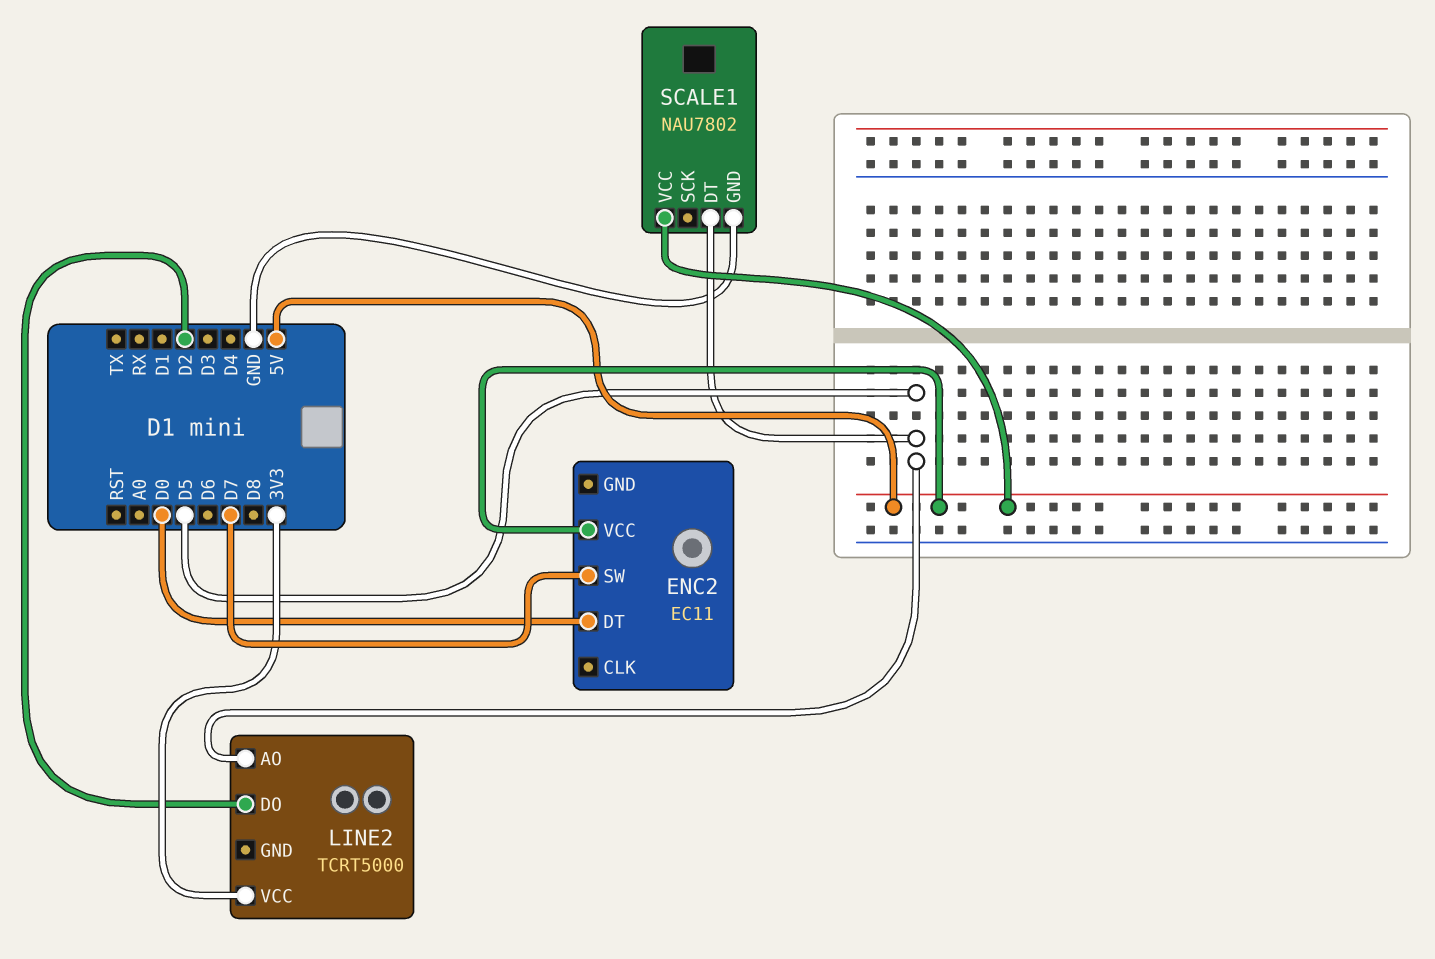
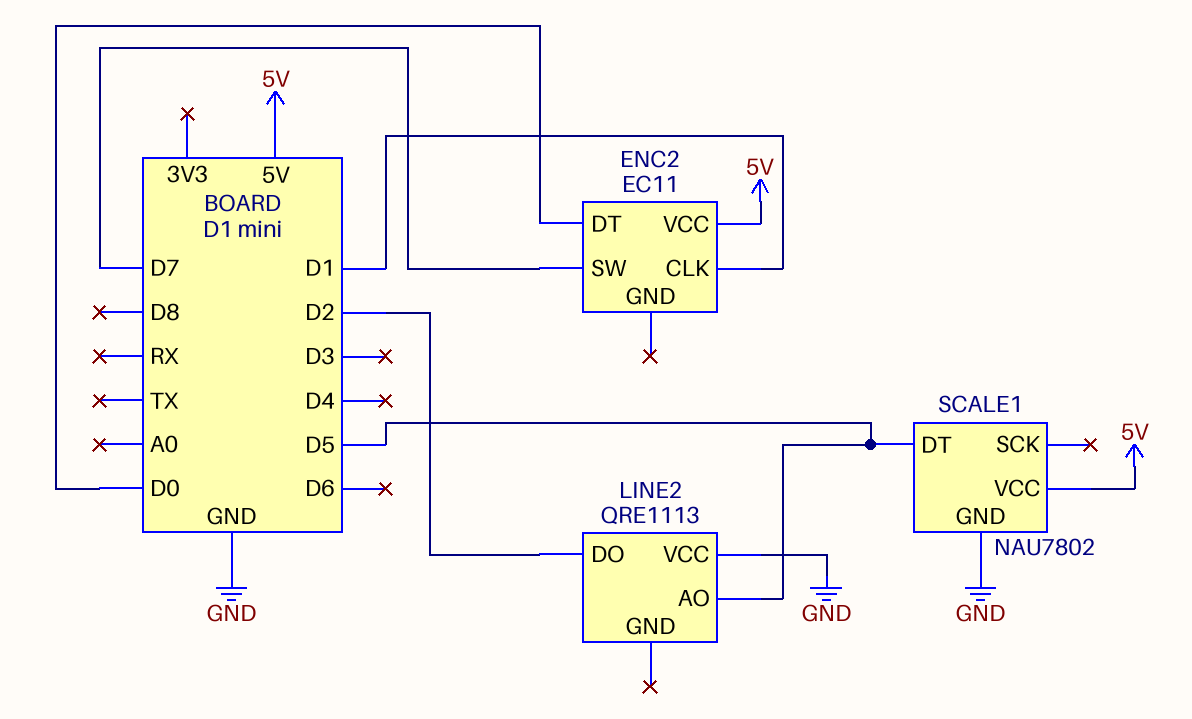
ENC2 pin CLK: none -> D1
LINE2: TCRT5000 -> QRE1113
LINE2 pin VCC: 3V3 -> GND

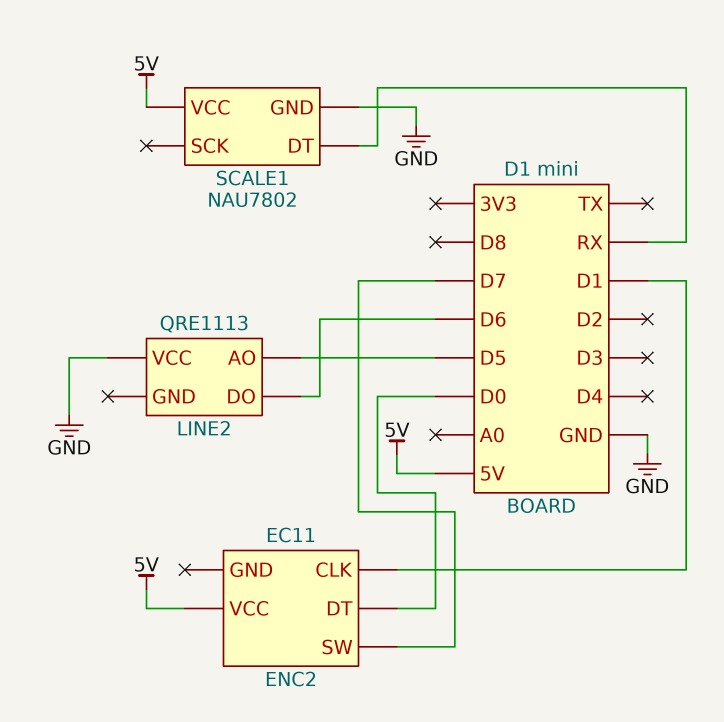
LINE2 pin DO: D2 -> D6
SCALE1 pin DT: D5 -> RX

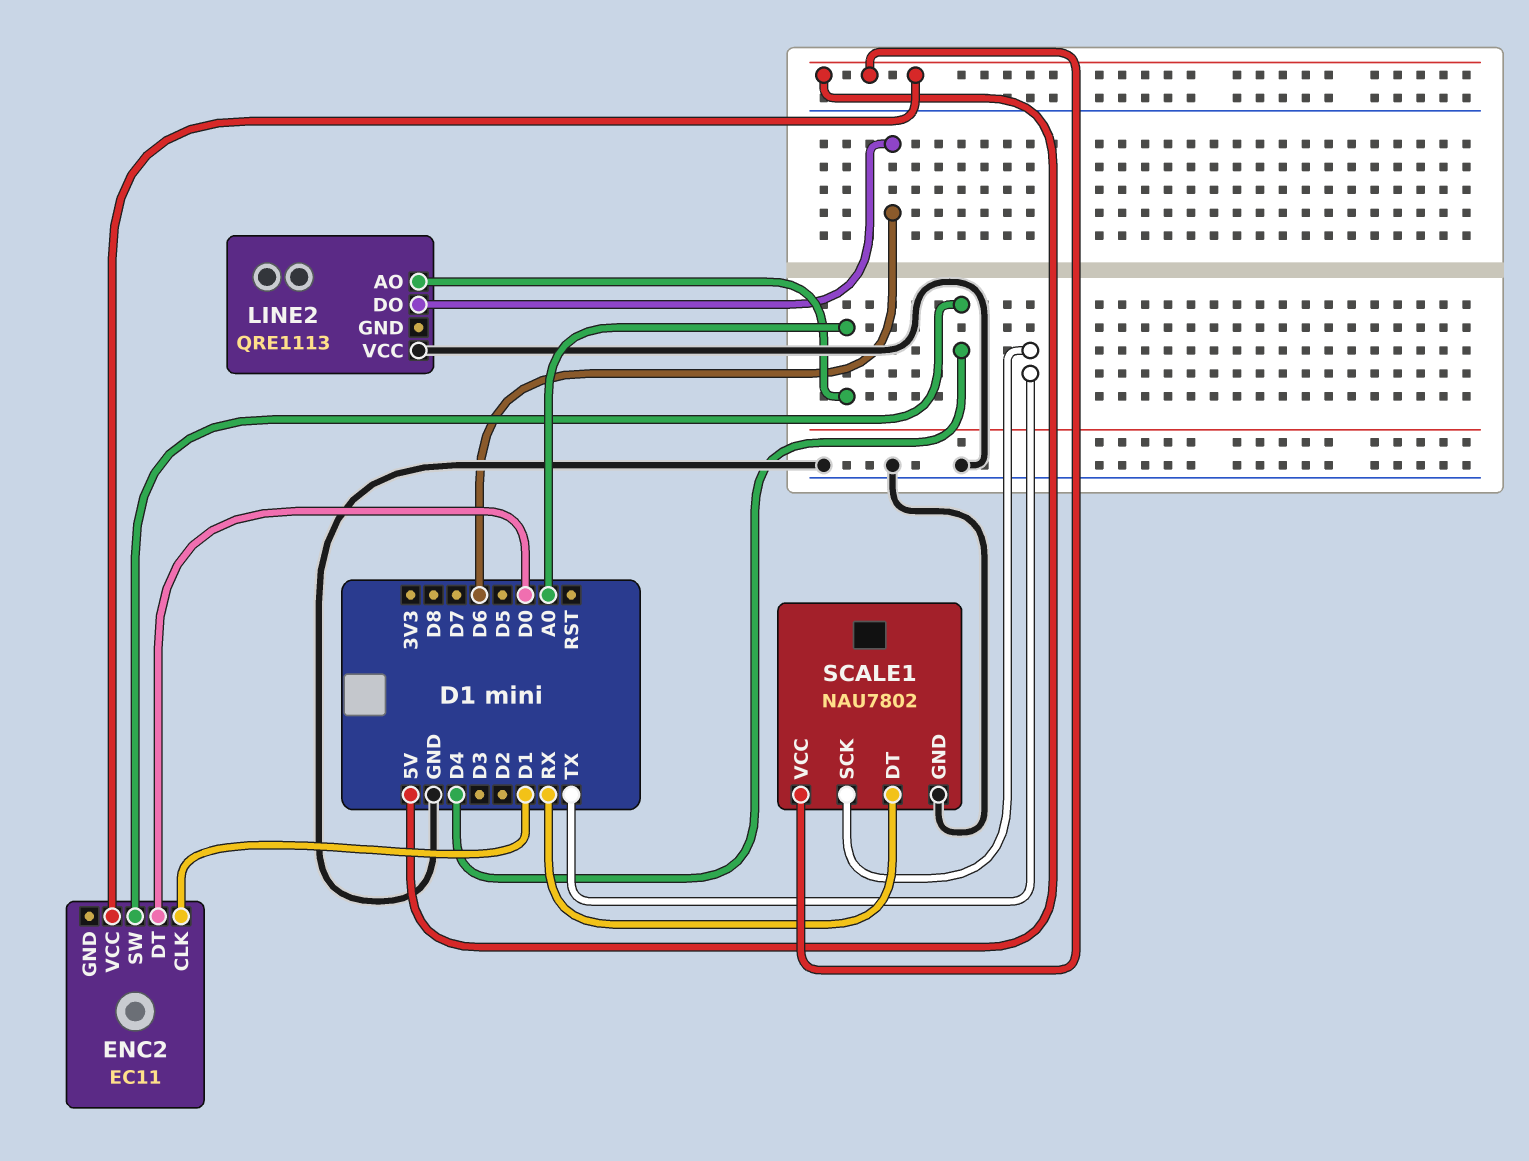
ENC2 pin SW: D7 -> D4
LINE2 pin AO: D5 -> A0
SCALE1 pin SCK: none -> TX

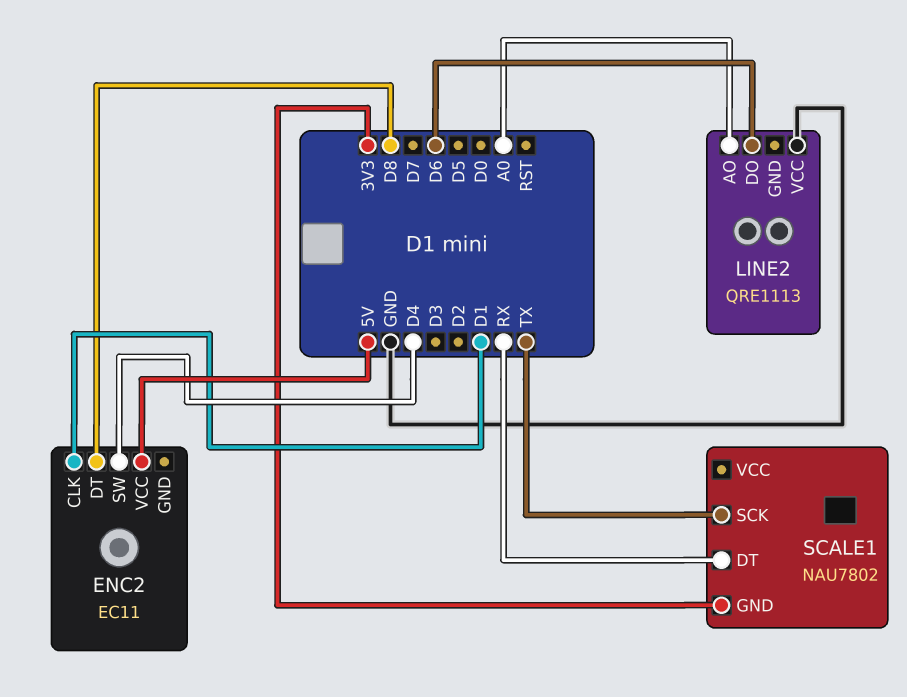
ENC2 pin DT: D0 -> D8
SCALE1 pin GND: GND -> 3V3
SCALE1 pin VCC: 5V -> none

